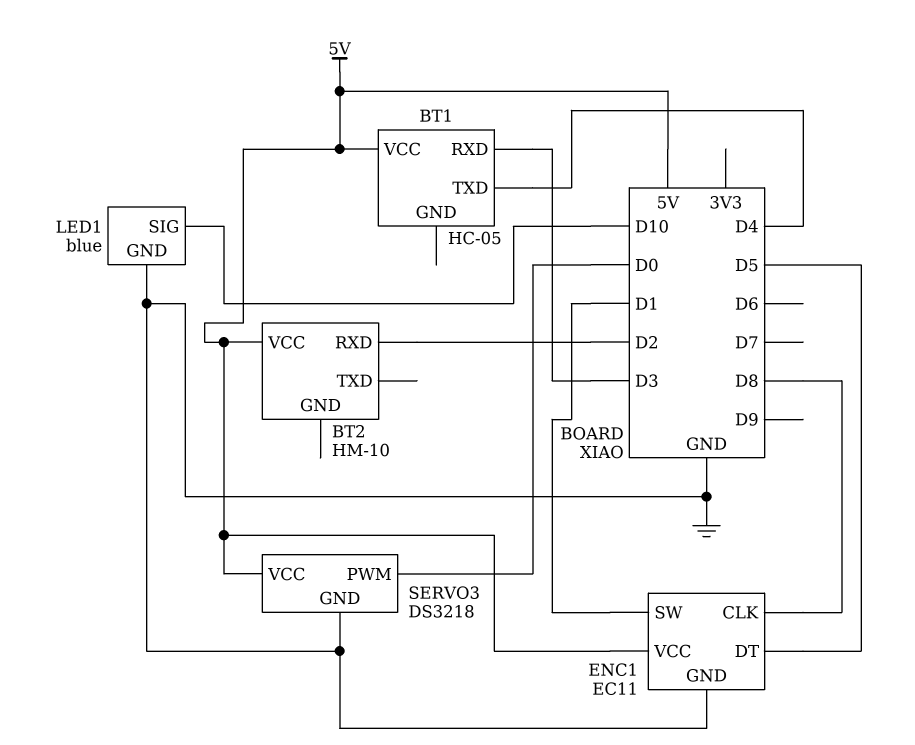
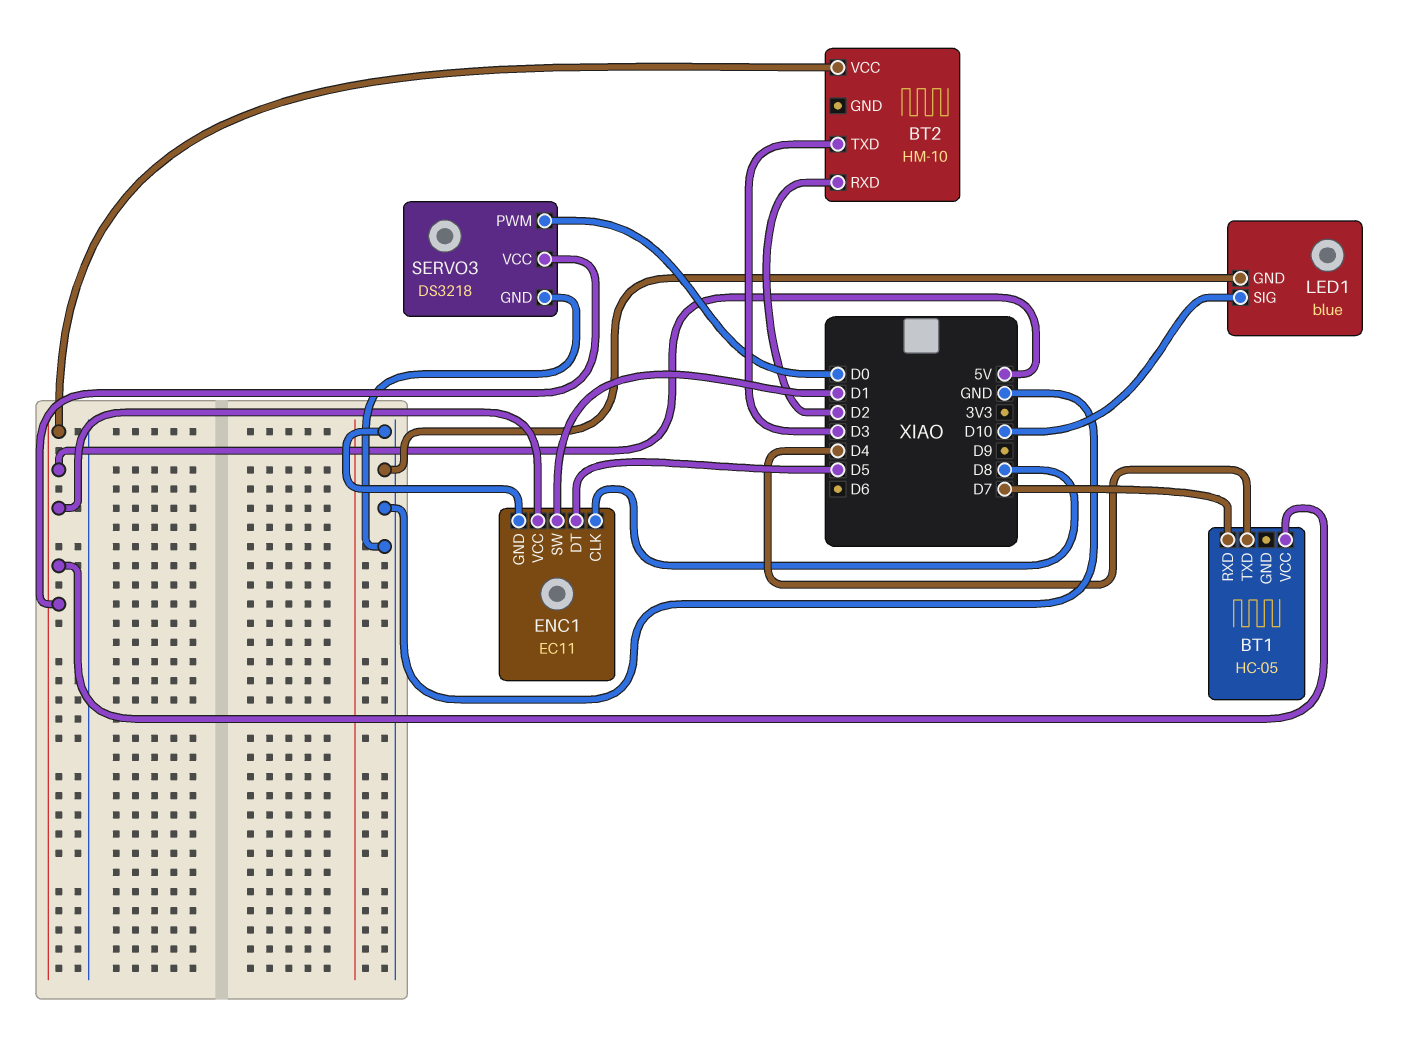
BT1 pin RXD: D3 -> D7
BT2 pin TXD: none -> D3

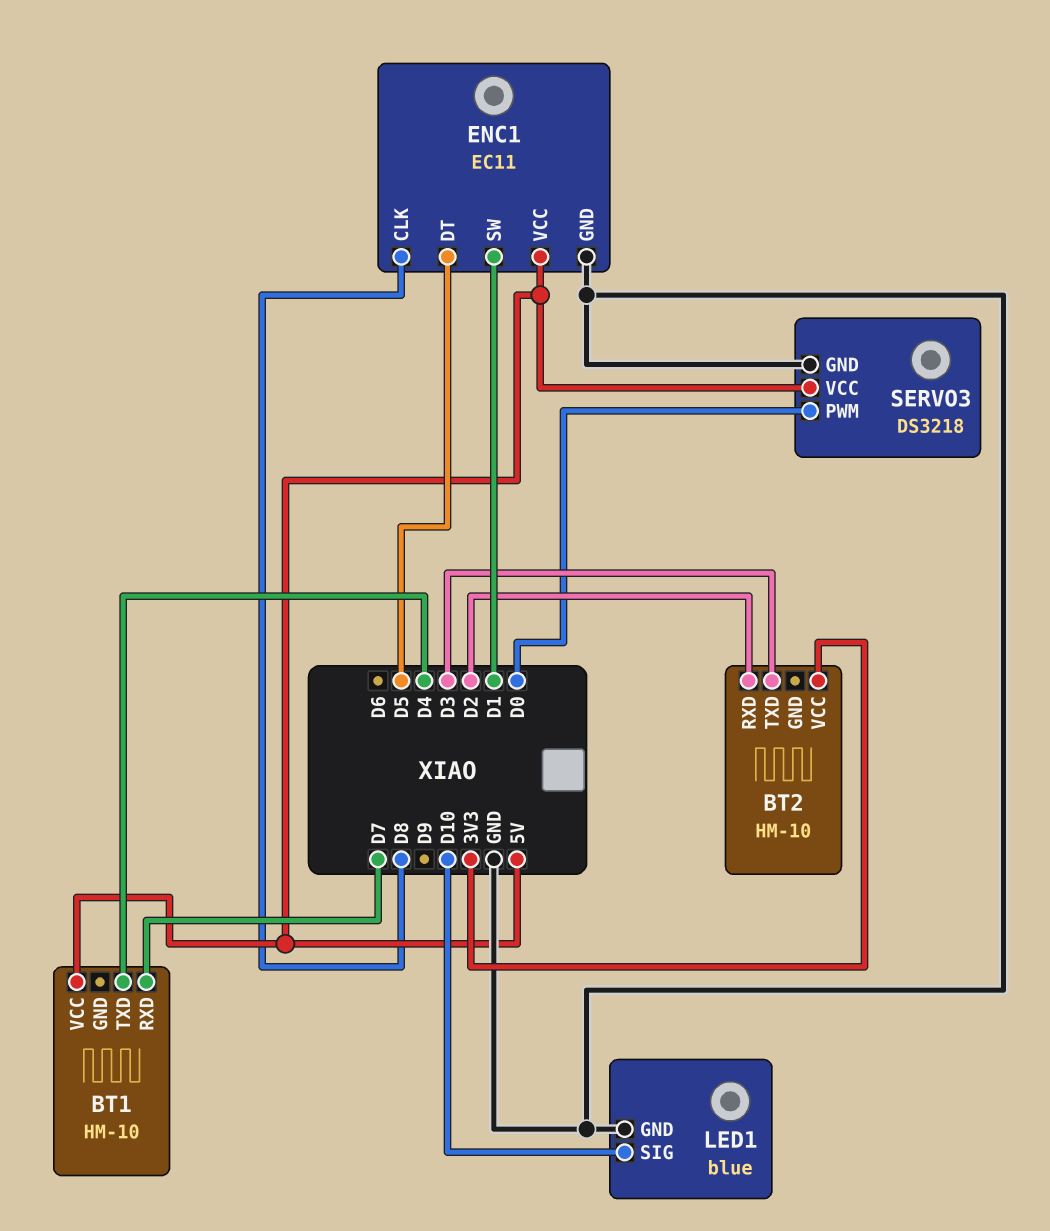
BT1: HC-05 -> HM-10
BT2 pin VCC: 5V -> 3V3

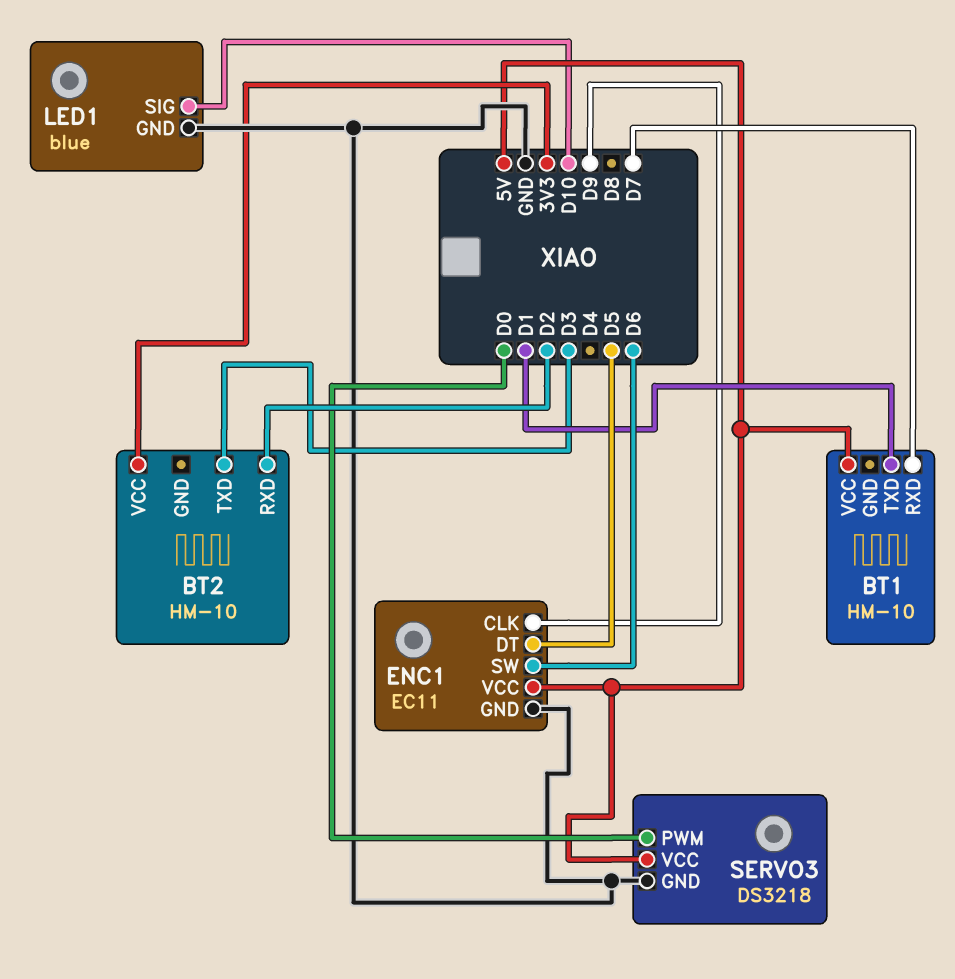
BT1 pin TXD: D4 -> D1
ENC1 pin CLK: D8 -> D9
ENC1 pin SW: D1 -> D6

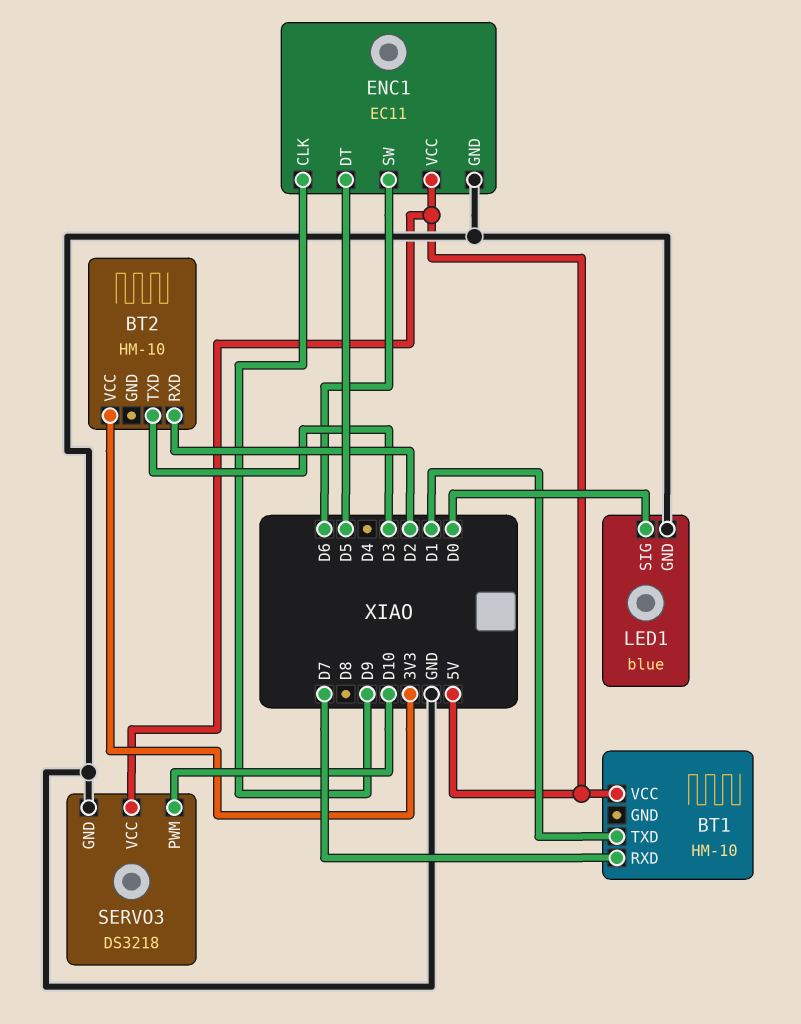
LED1 pin SIG: D10 -> D0
SERVO3 pin PWM: D0 -> D10

